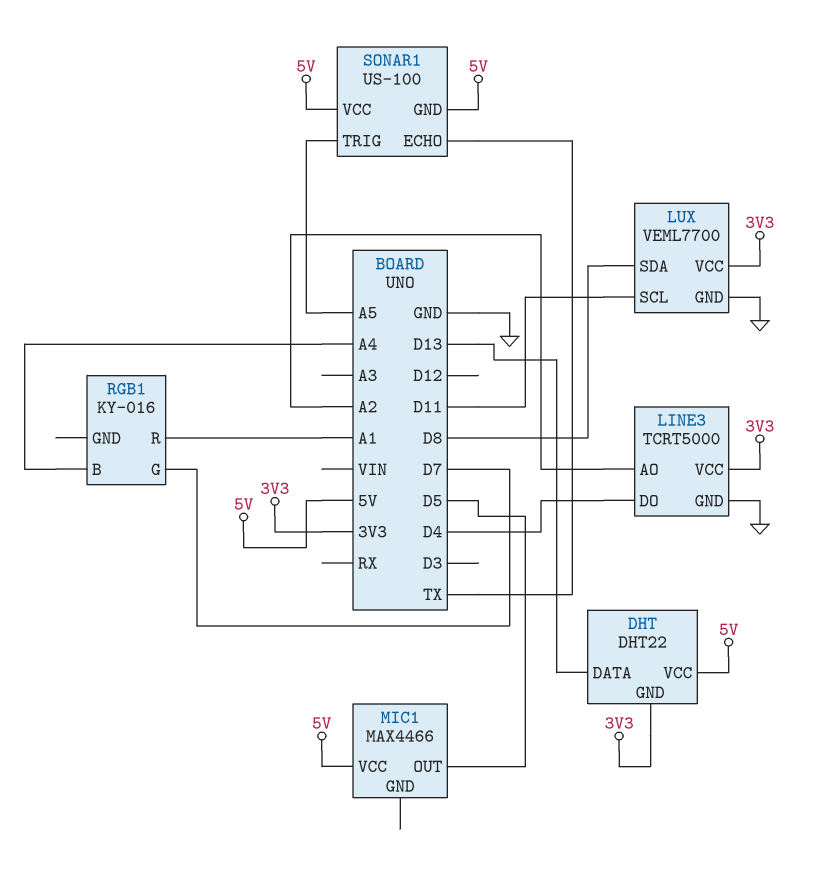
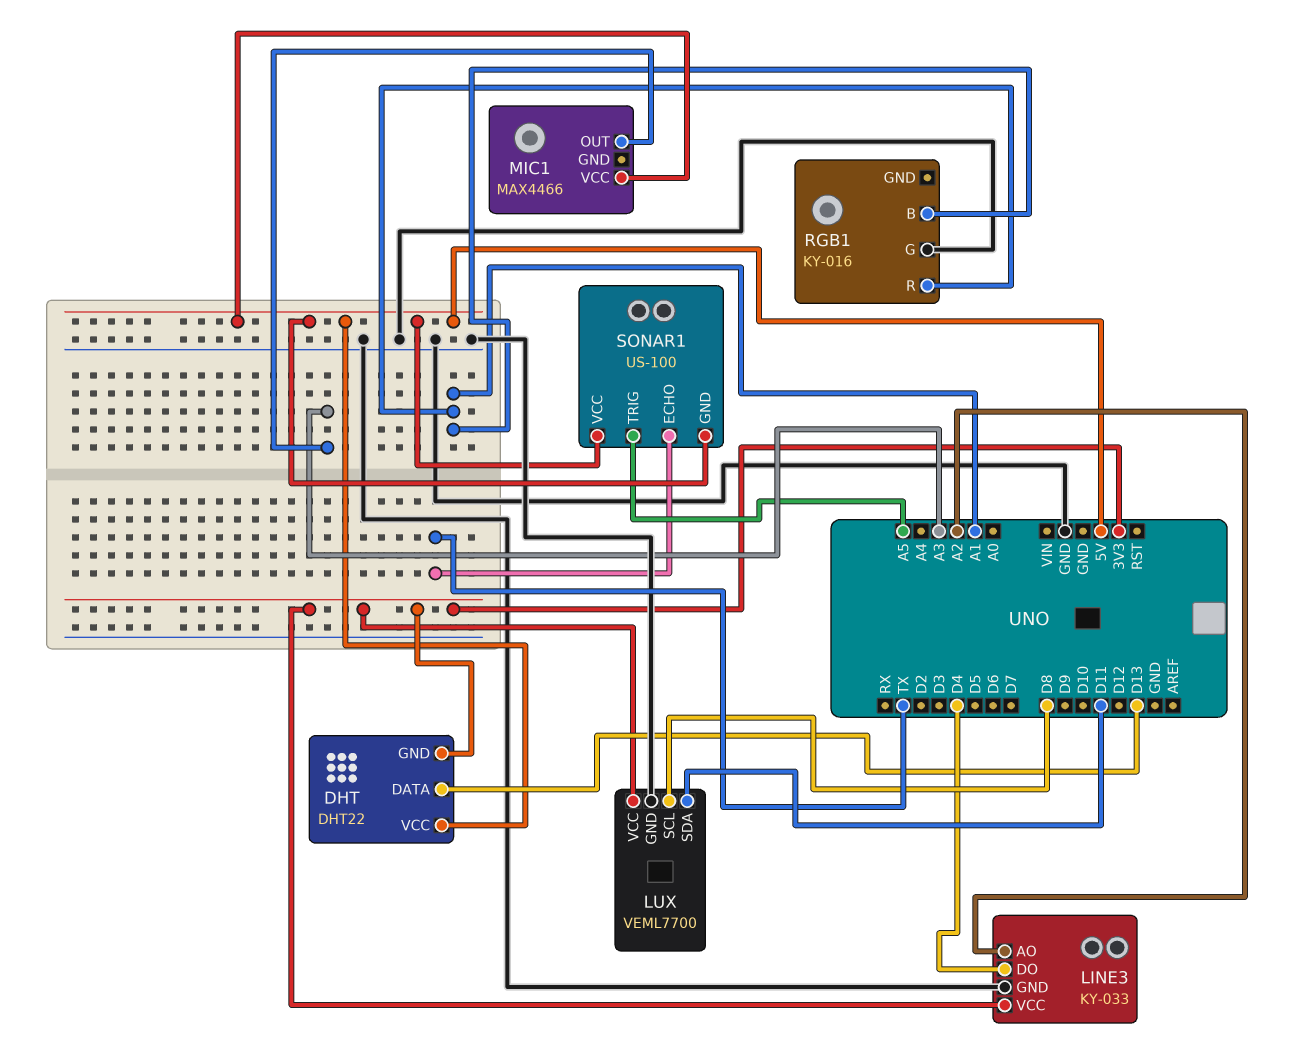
LINE3: TCRT5000 -> KY-033
LUX pin SCL: D11 -> D8
LUX pin SDA: D8 -> D11
MIC1 pin OUT: D5 -> A3
RGB1 pin B: A4 -> A1
RGB1 pin G: D7 -> GND

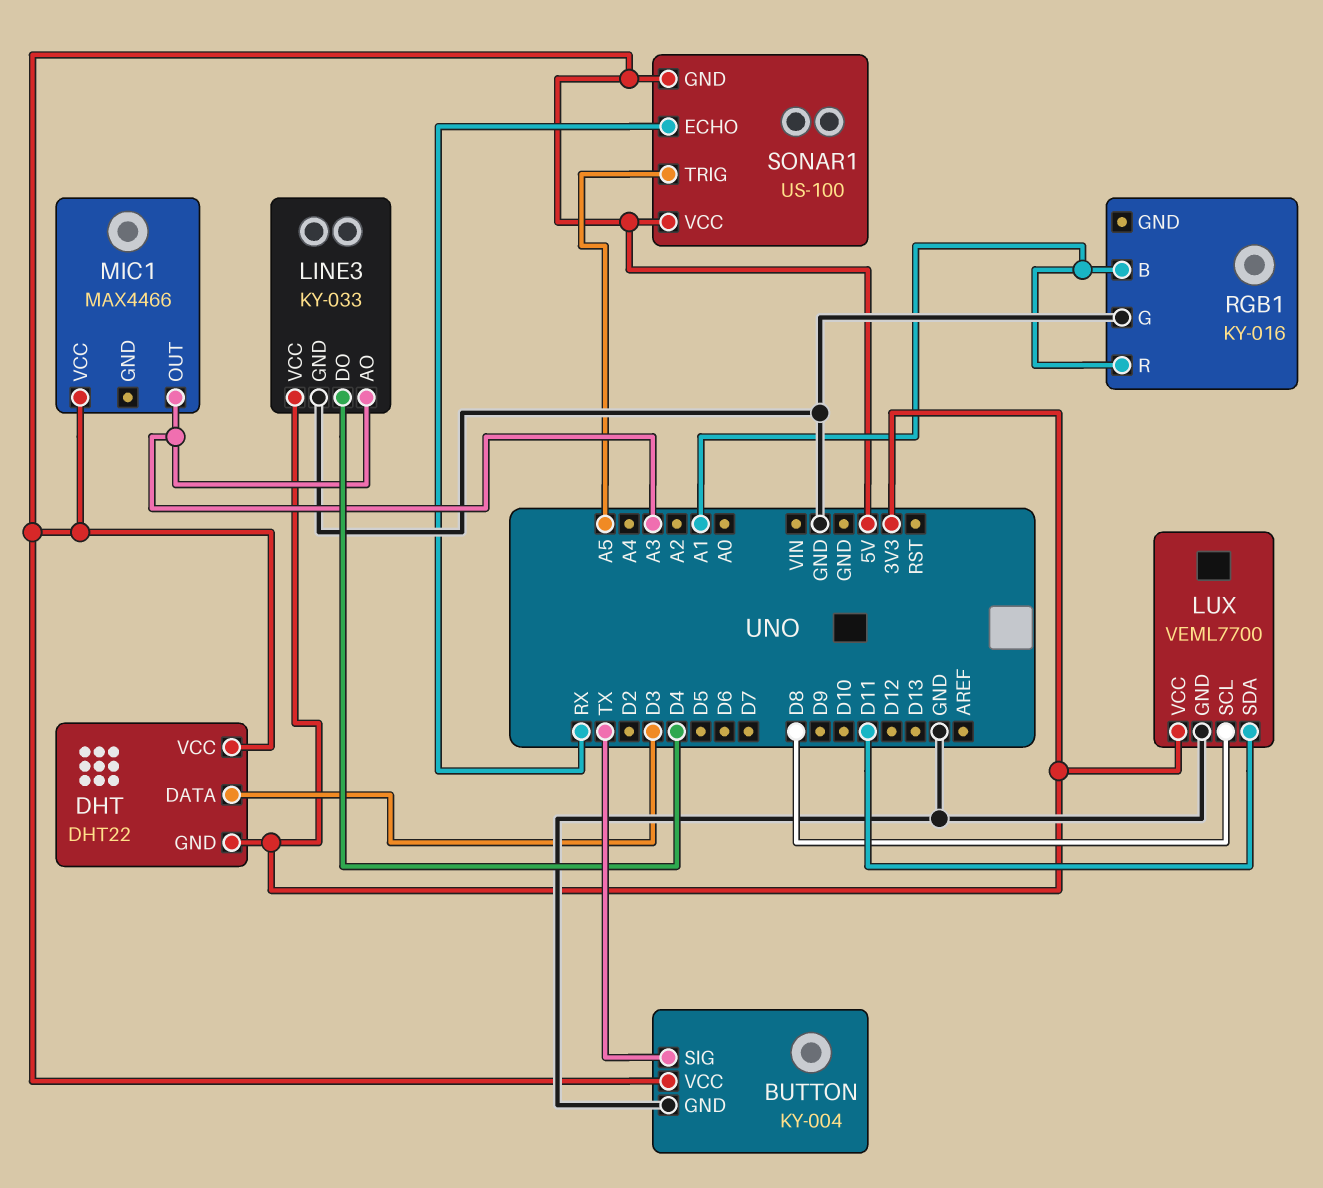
BUTTON: none -> KY-004
BUTTON pin GND: none -> GND
BUTTON pin SIG: none -> TX
BUTTON pin VCC: none -> 5V
DHT pin DATA: D13 -> D3
LINE3 pin AO: A2 -> A3
SONAR1 pin ECHO: TX -> RX

